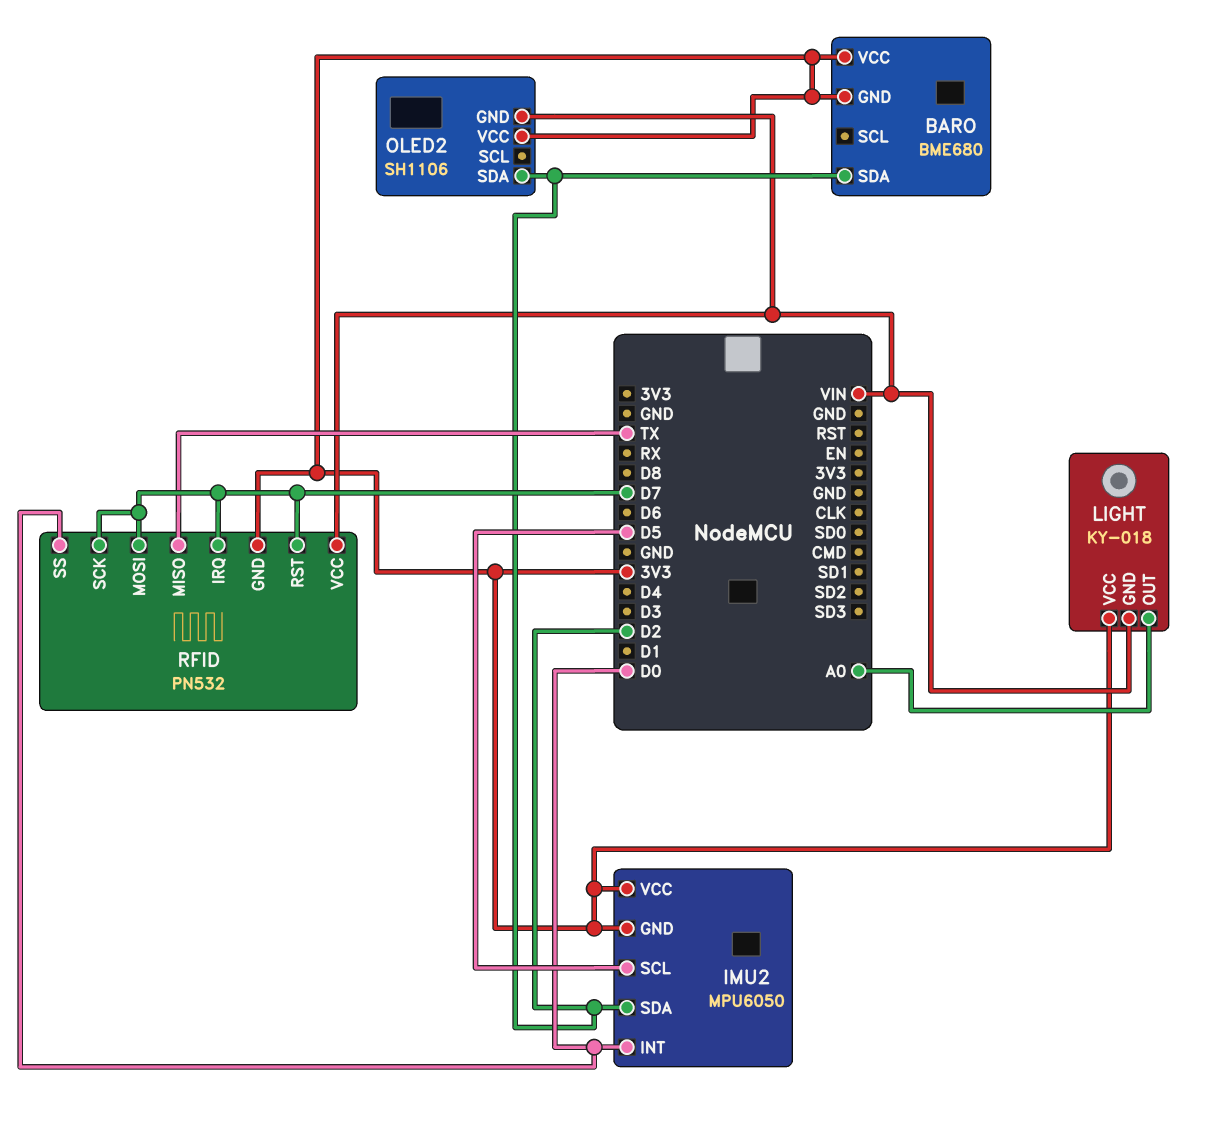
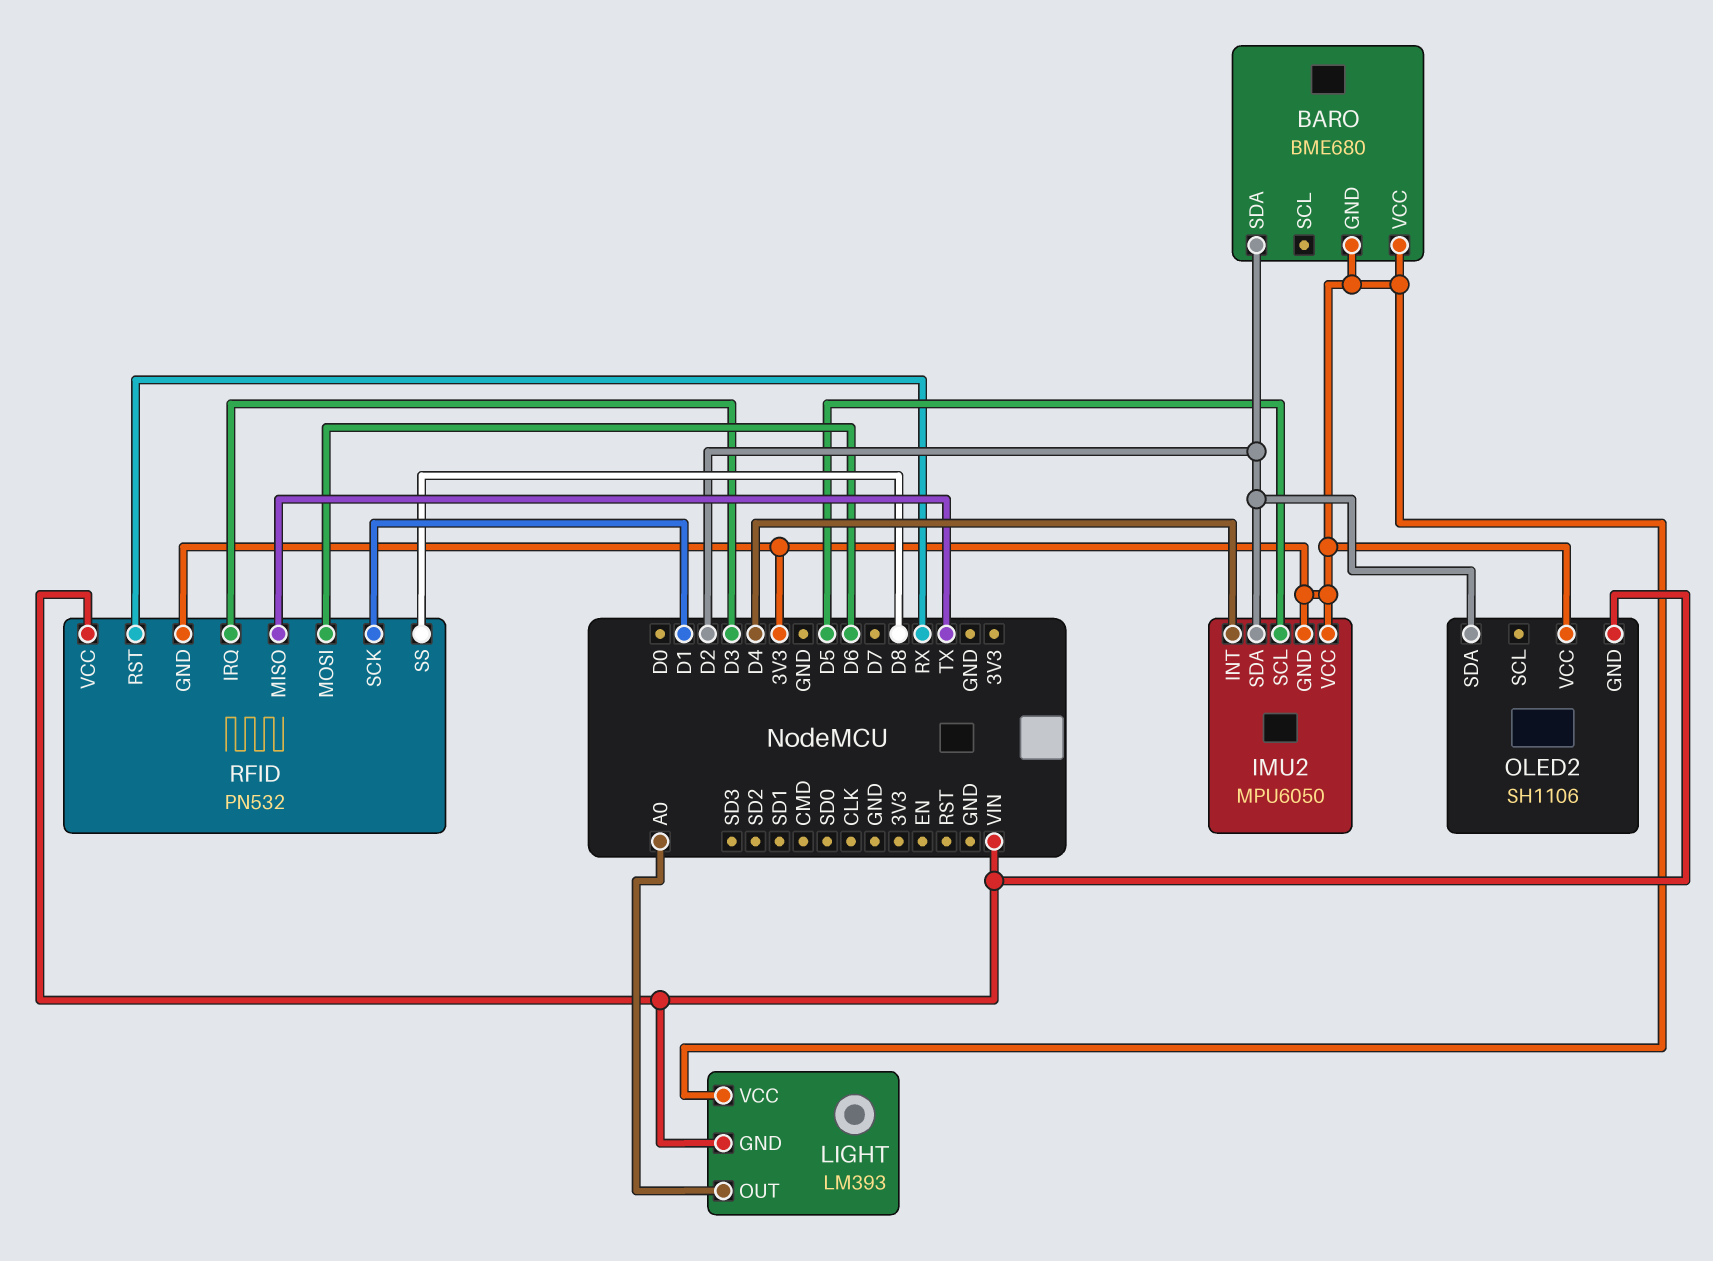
IMU2 pin INT: D0 -> D4
LIGHT: KY-018 -> LM393
RFID pin IRQ: D7 -> D3
RFID pin MOSI: D7 -> D6
RFID pin RST: D7 -> RX
RFID pin SCK: D7 -> D1
RFID pin SS: D0 -> D8

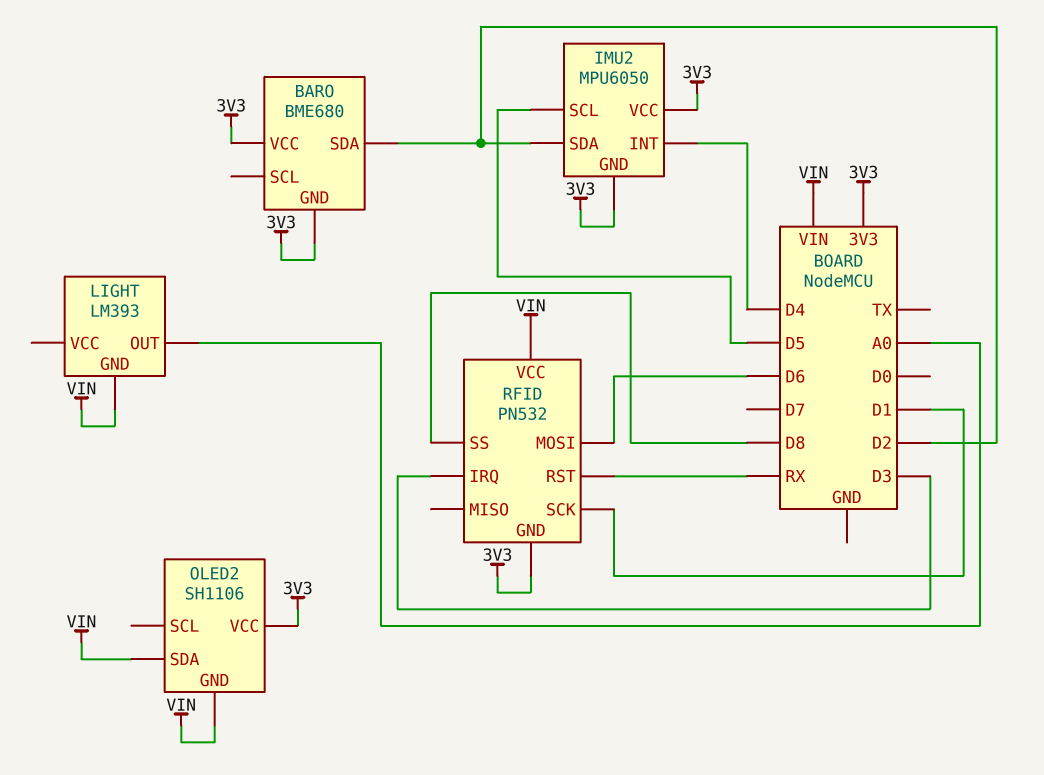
LIGHT pin VCC: 3V3 -> none
OLED2 pin SDA: D2 -> VIN
RFID pin MISO: TX -> none

